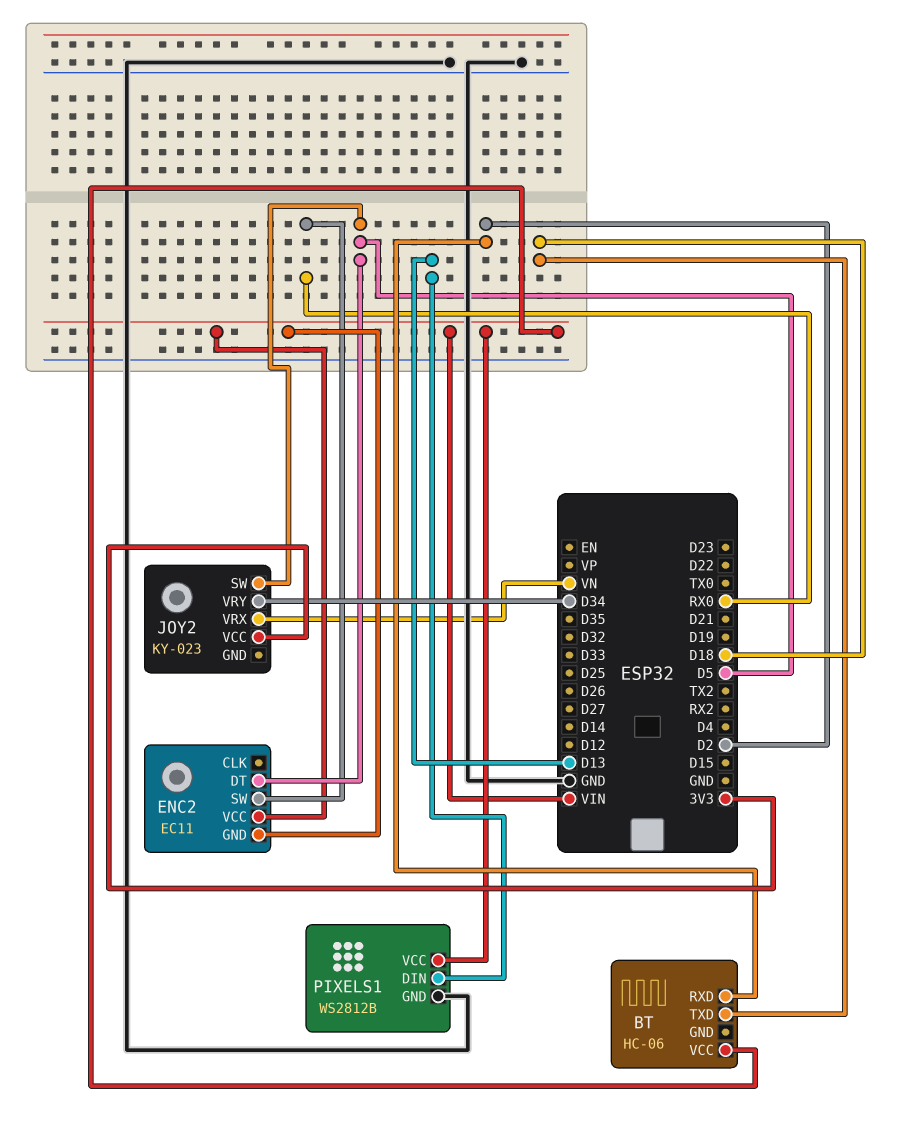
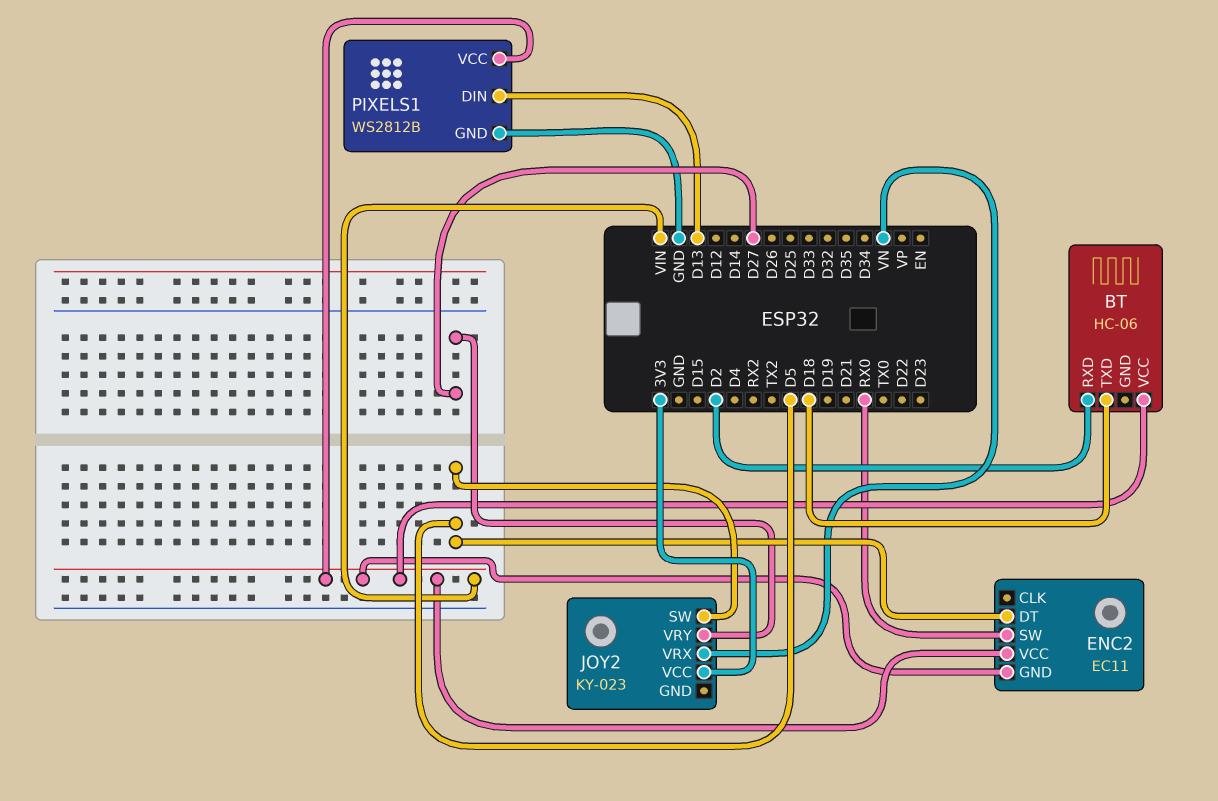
JOY2 pin VRY: D34 -> D27

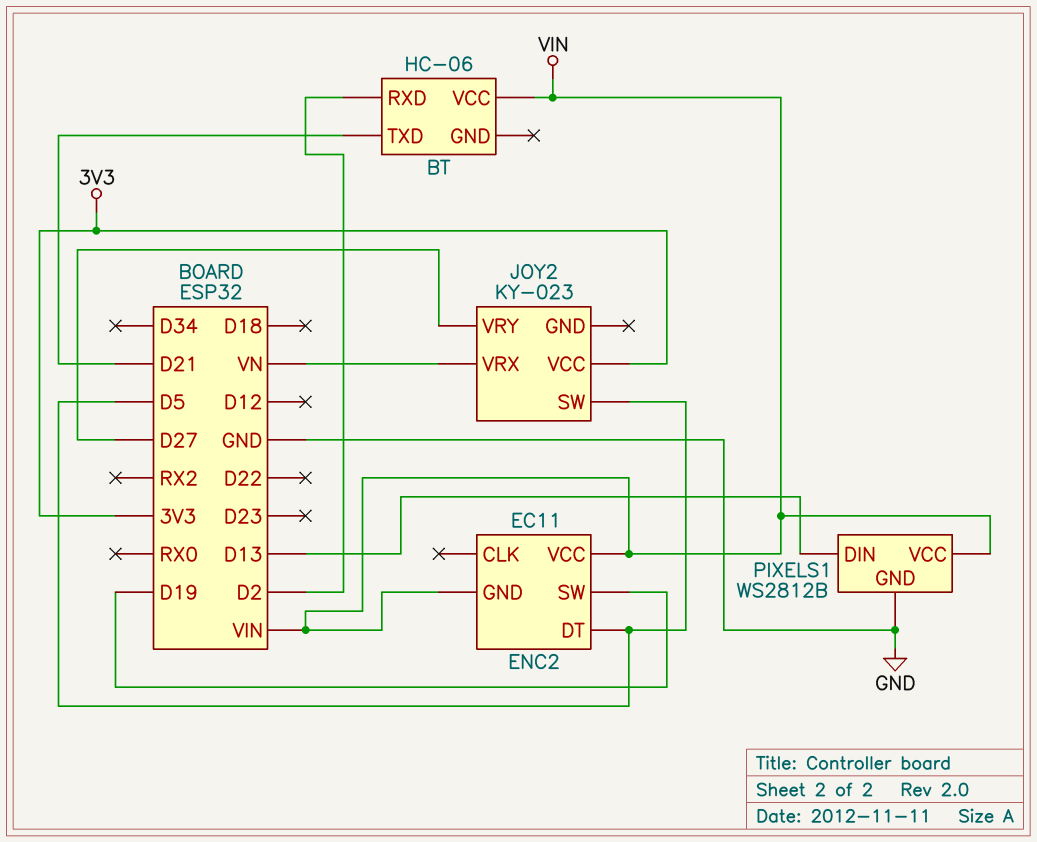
BT pin TXD: D18 -> D21
ENC2 pin SW: RX0 -> D19

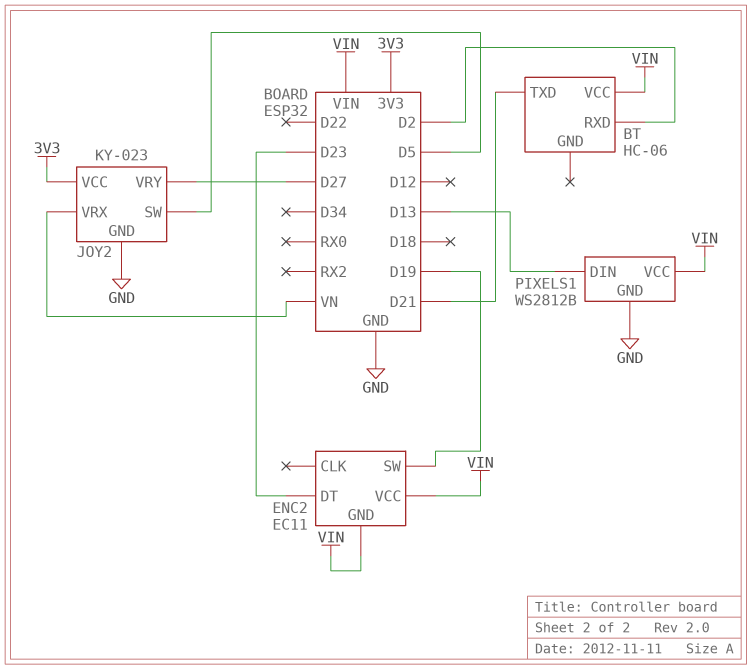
ENC2 pin DT: D5 -> D23
JOY2 pin GND: none -> GND

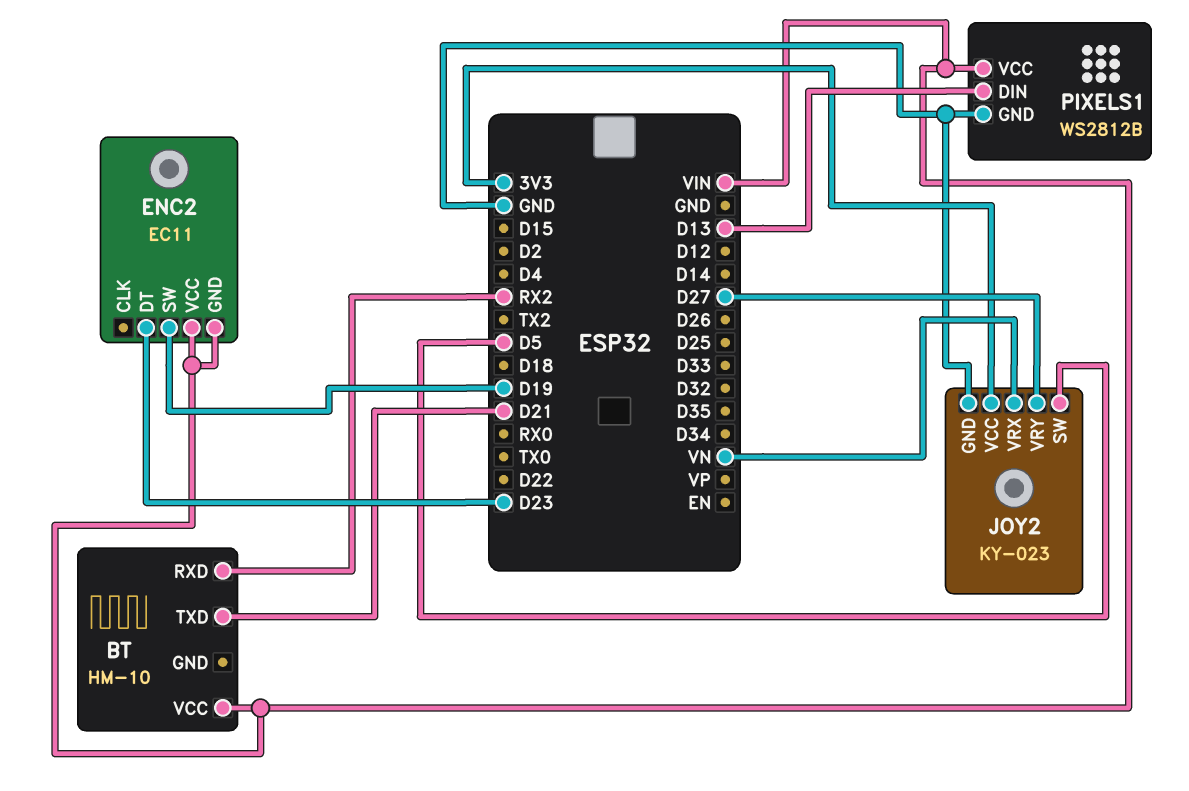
BT: HC-06 -> HM-10
BT pin RXD: D2 -> RX2

